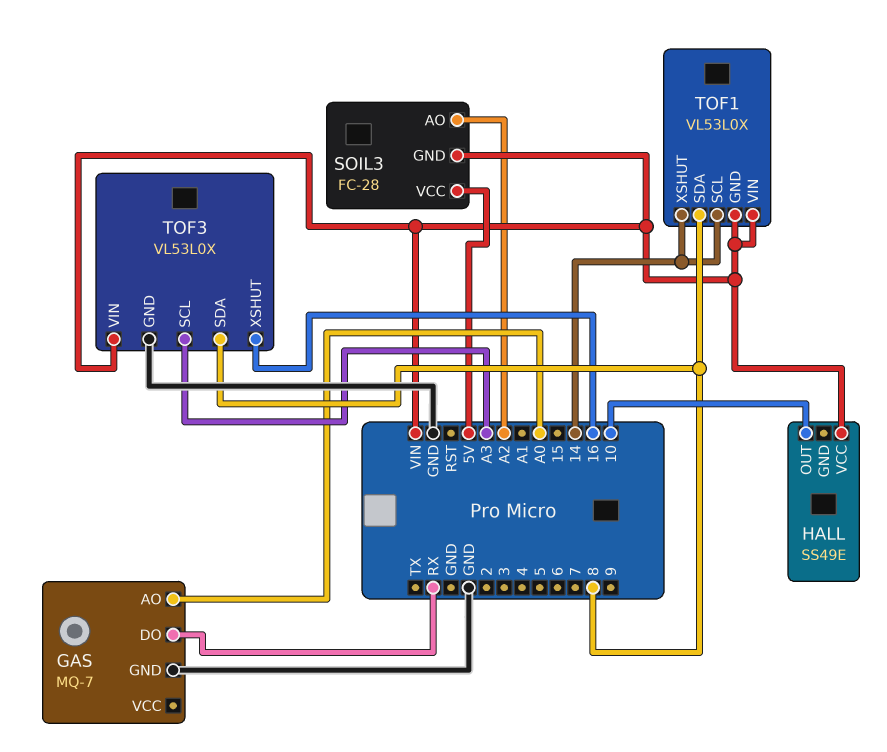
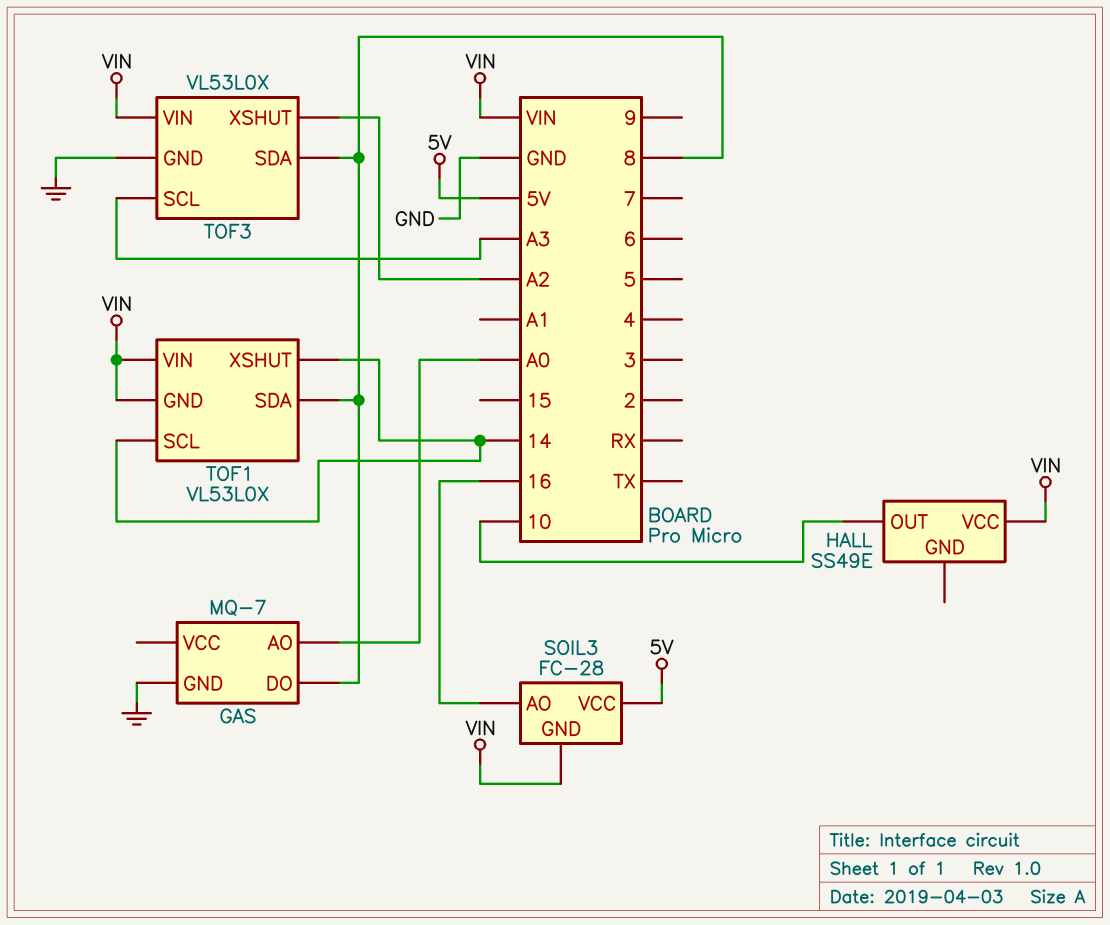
GAS pin DO: RX -> 8
SOIL3 pin AO: A2 -> 16
TOF3 pin XSHUT: 16 -> A2

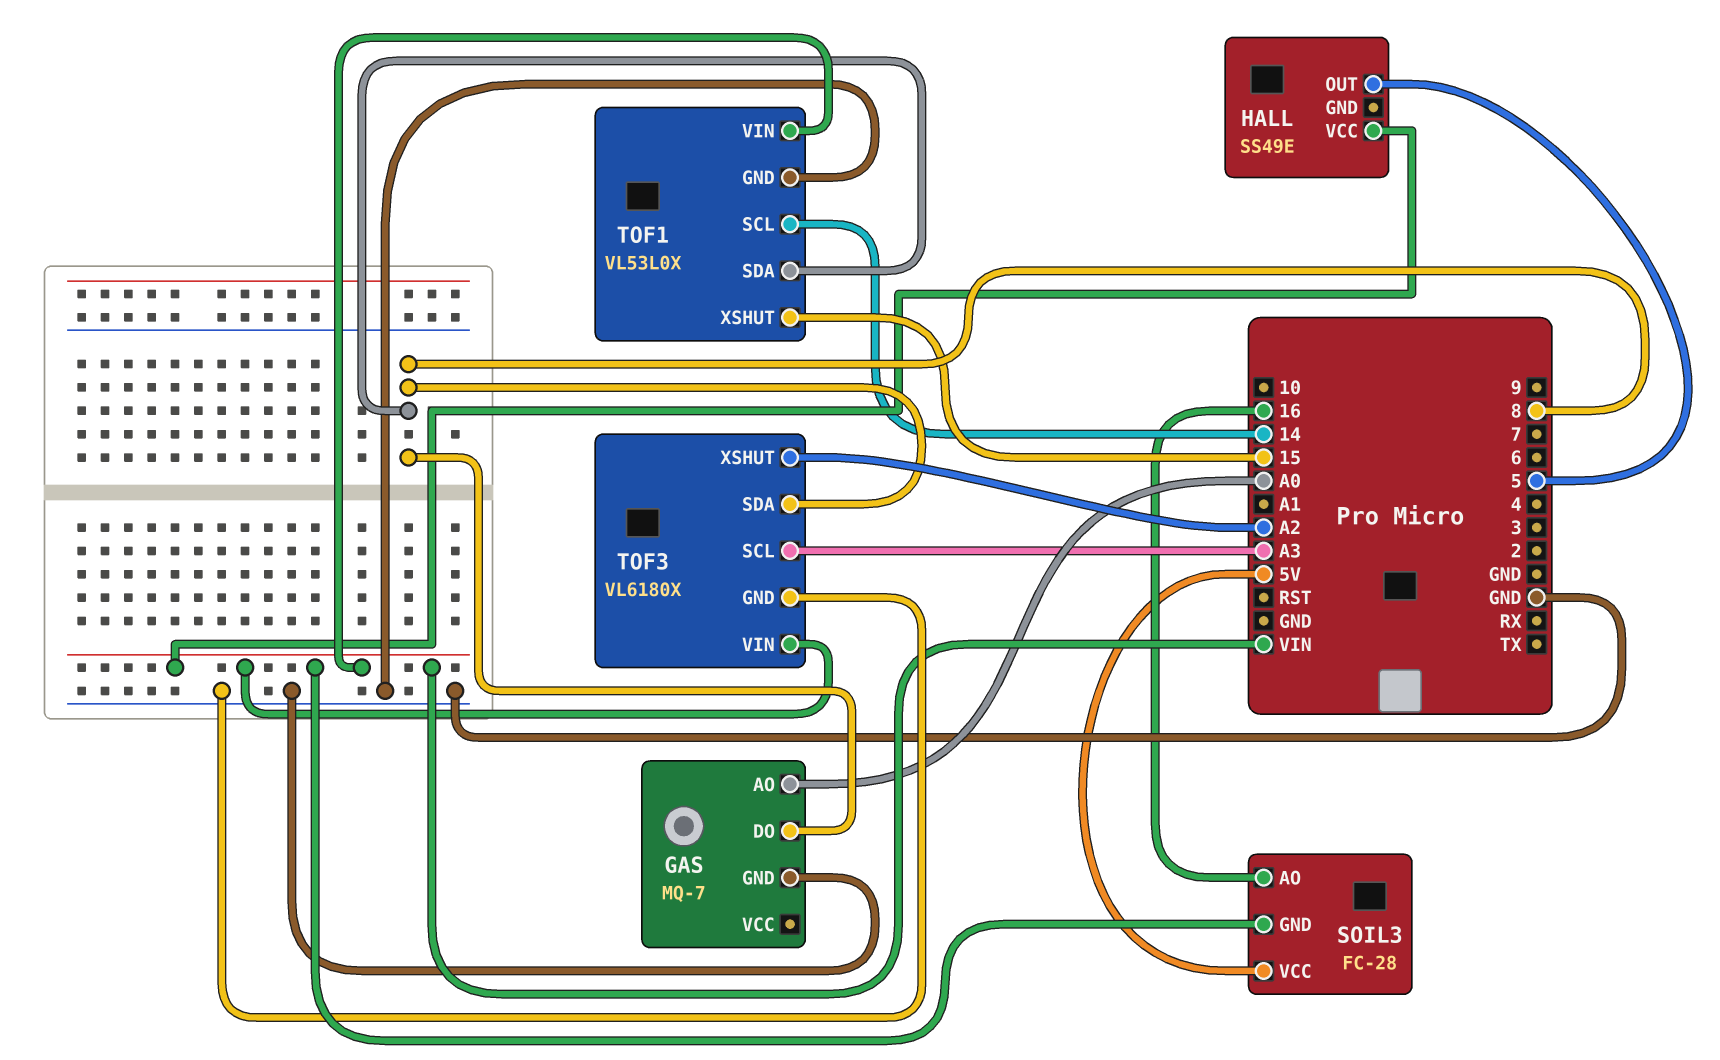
HALL pin OUT: 10 -> 5
TOF1 pin GND: VIN -> GND
TOF1 pin XSHUT: 14 -> 15
TOF3: VL53L0X -> VL6180X

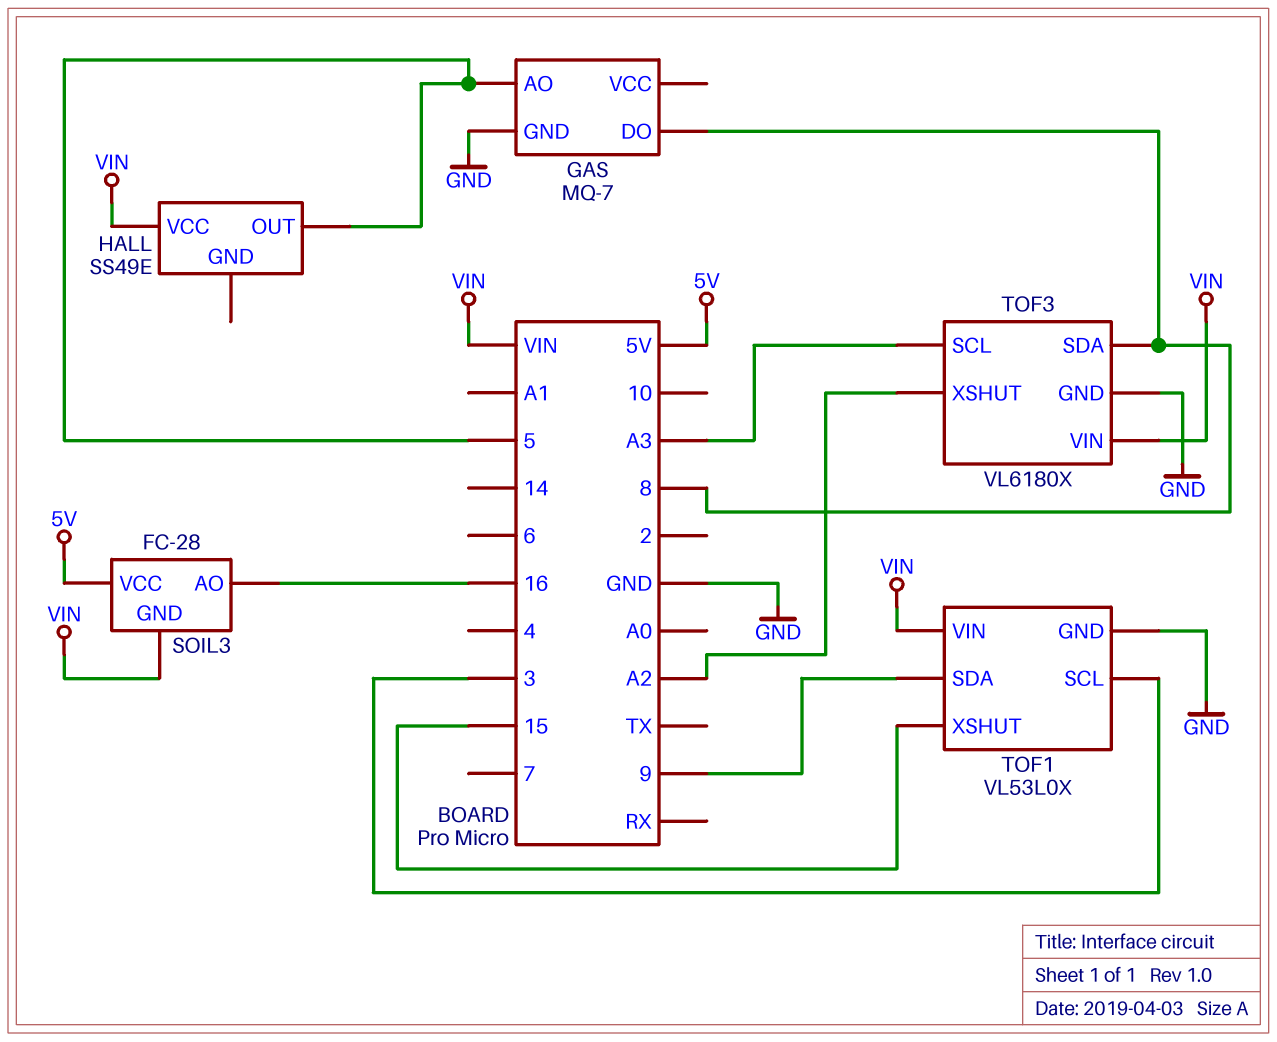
GAS pin AO: A0 -> 5
TOF1 pin SCL: 14 -> 3
TOF1 pin SDA: 8 -> 9

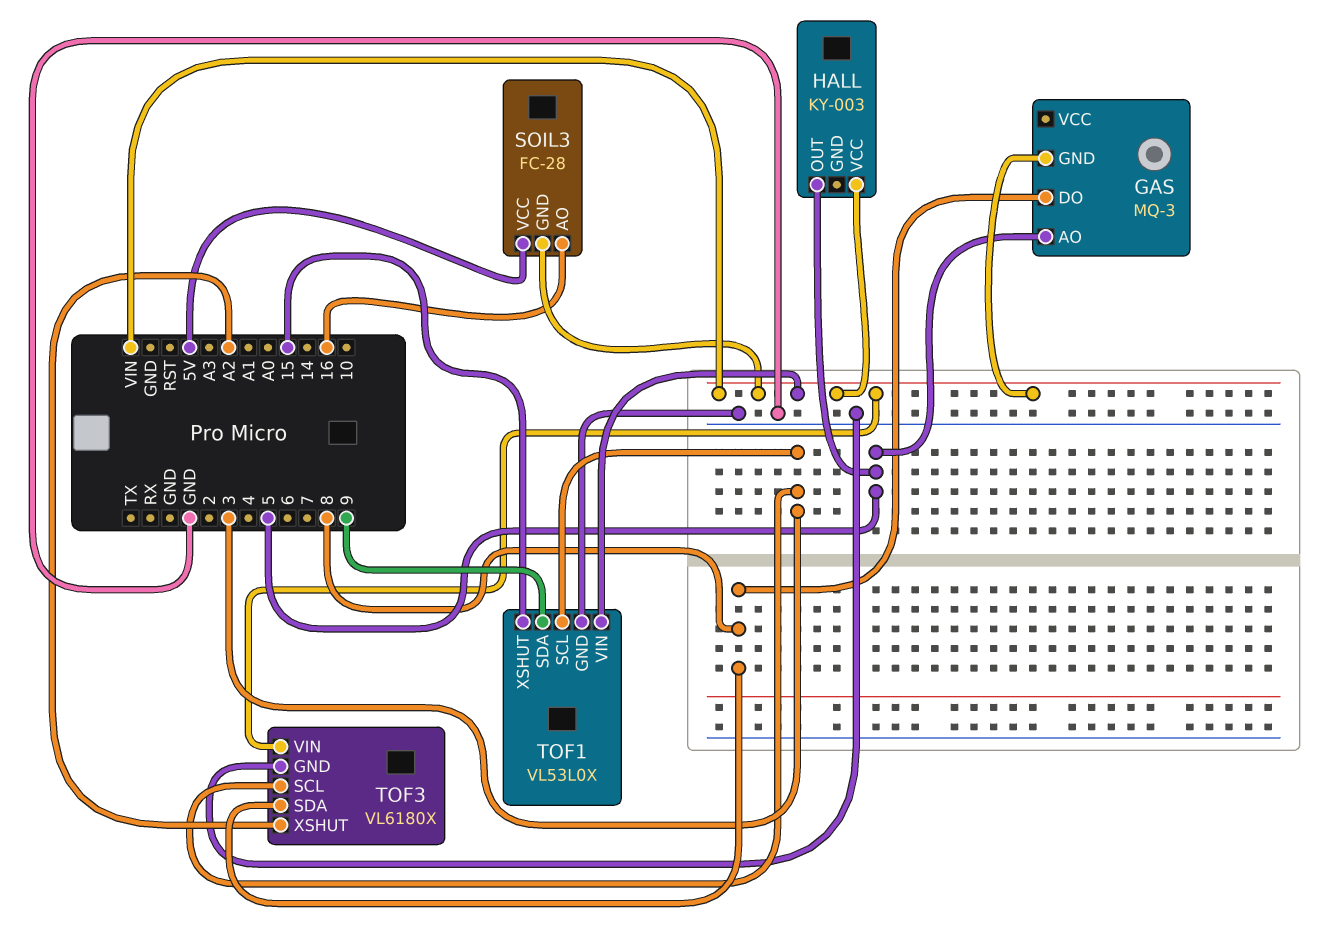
GAS: MQ-7 -> MQ-3
GAS pin GND: GND -> VIN
HALL: SS49E -> KY-003
TOF3 pin SCL: A3 -> 3

